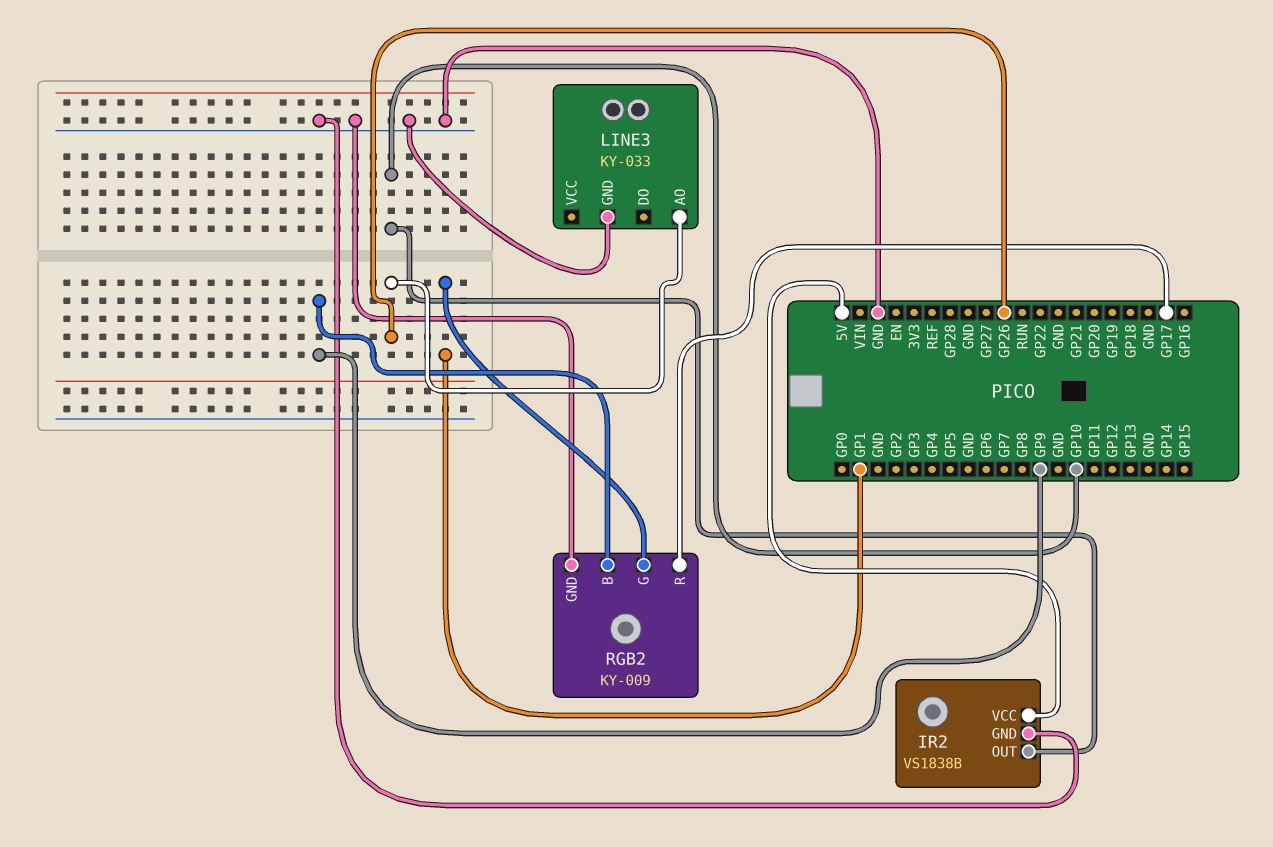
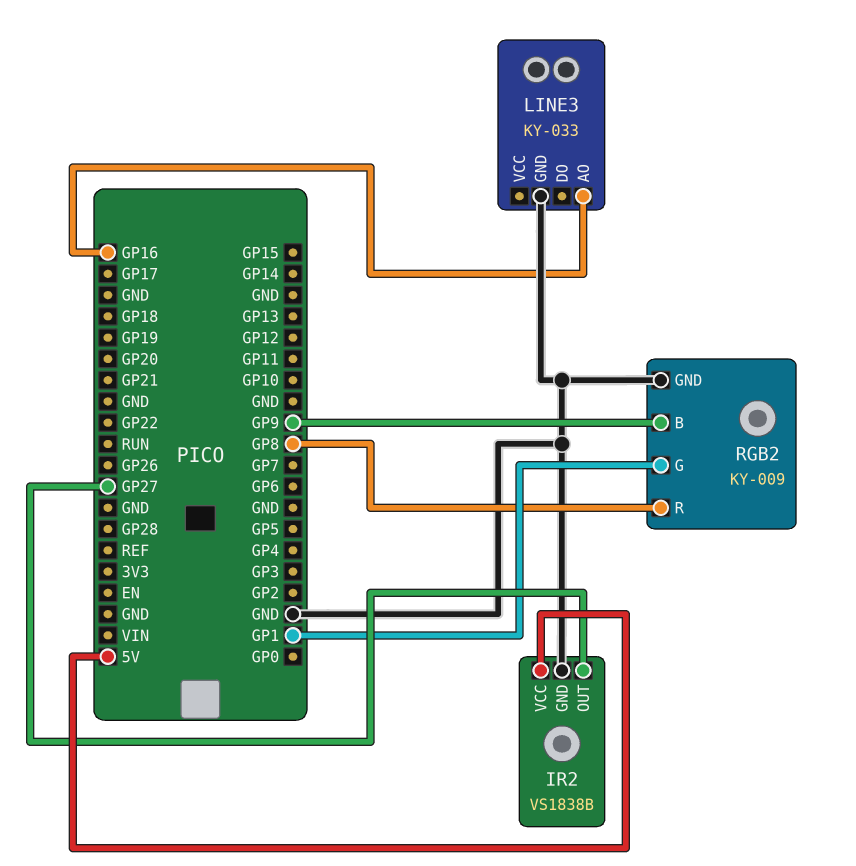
IR2 pin OUT: GP10 -> GP27
LINE3 pin AO: GP26 -> GP16
RGB2 pin R: GP17 -> GP8

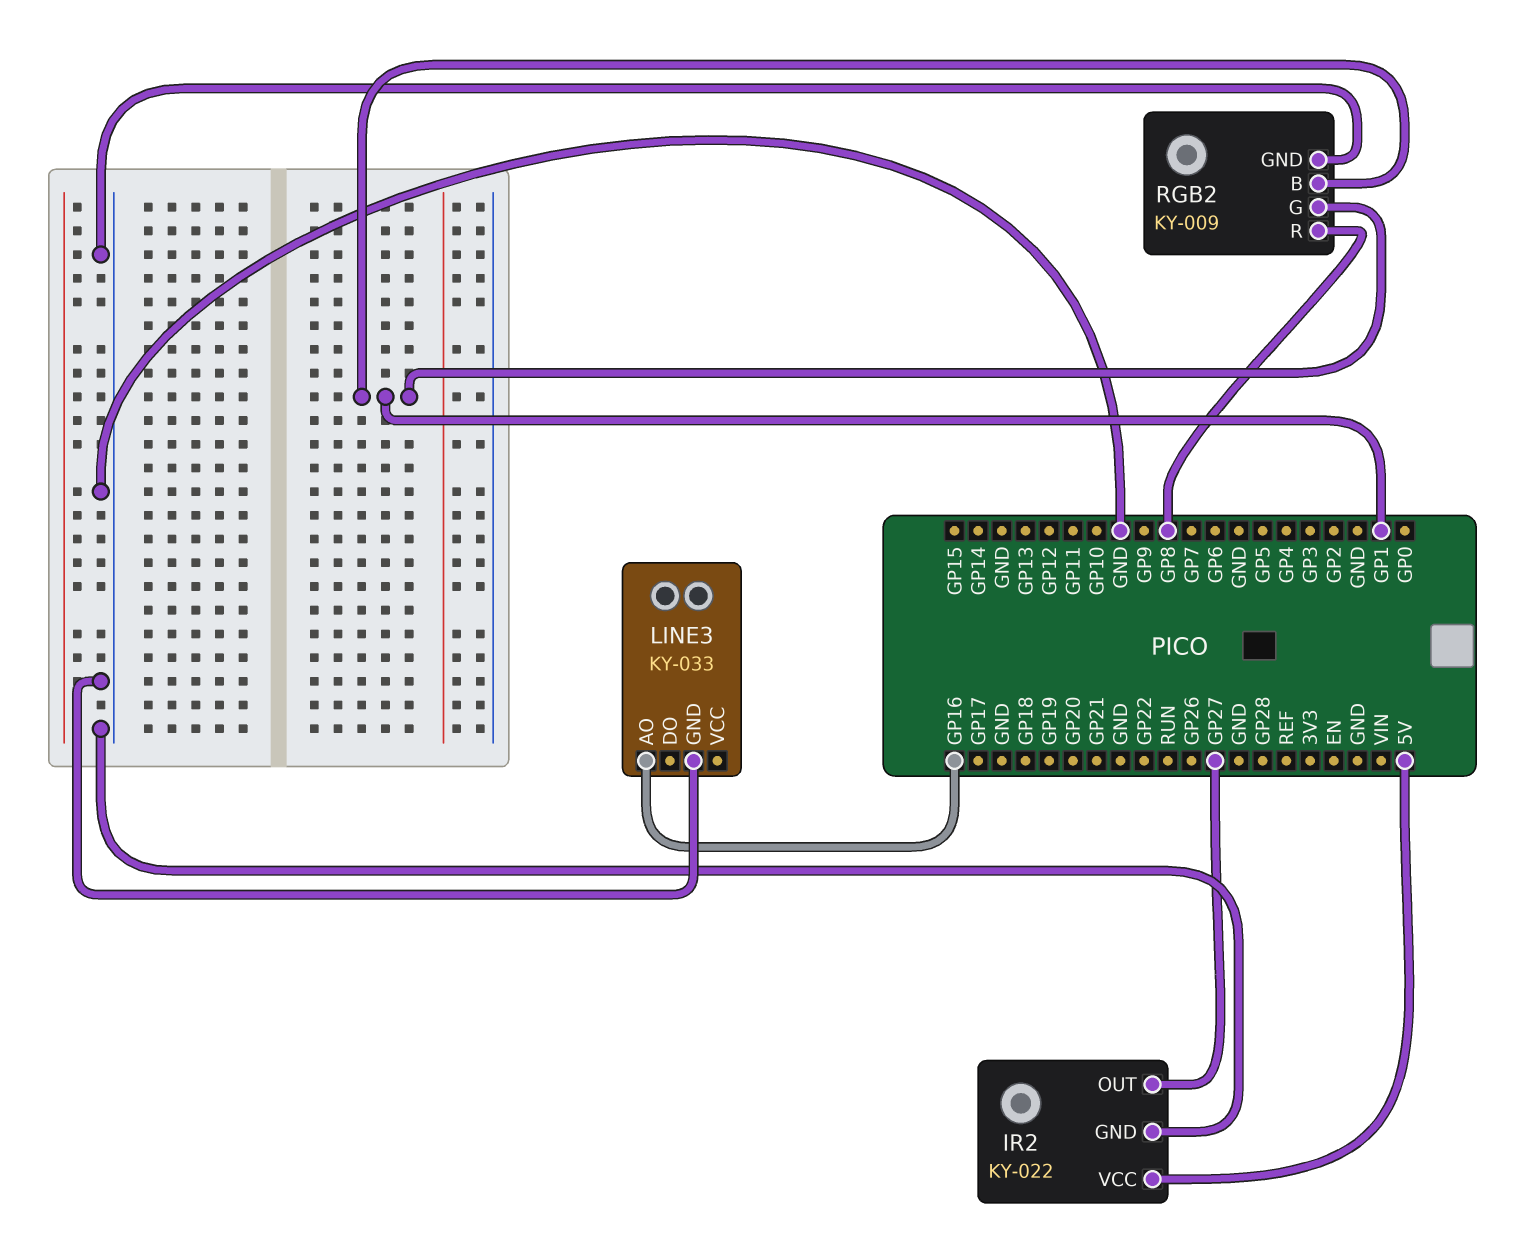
IR2: VS1838B -> KY-022
RGB2 pin B: GP9 -> GP1

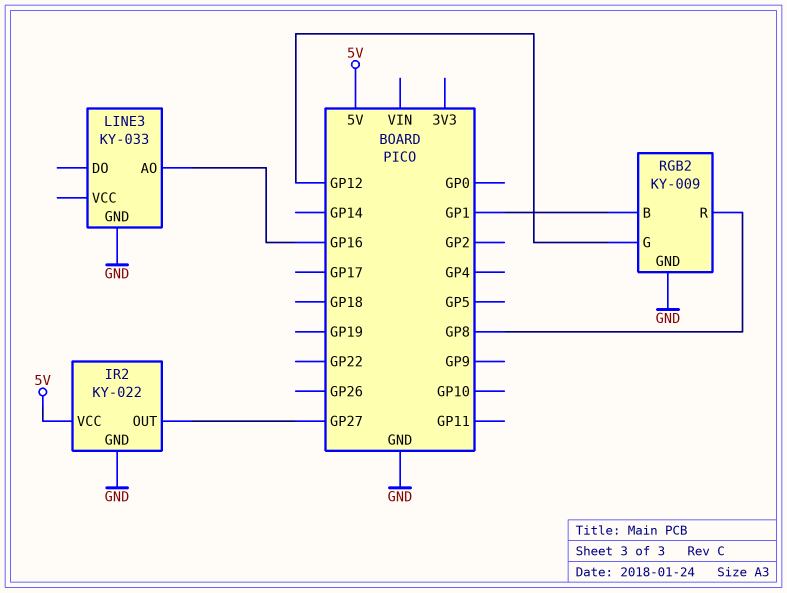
RGB2 pin G: GP1 -> GP12

